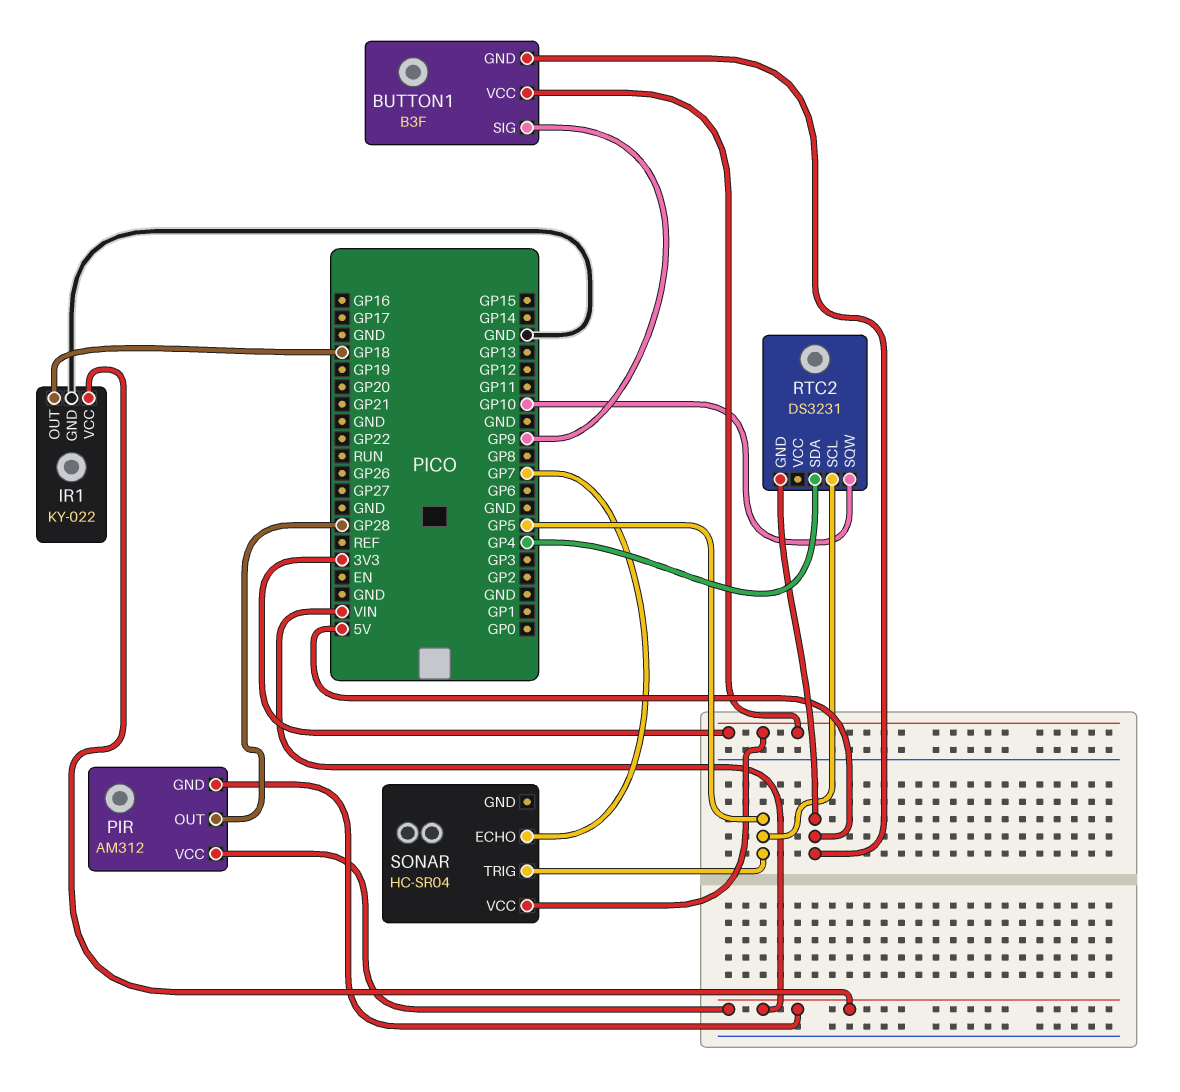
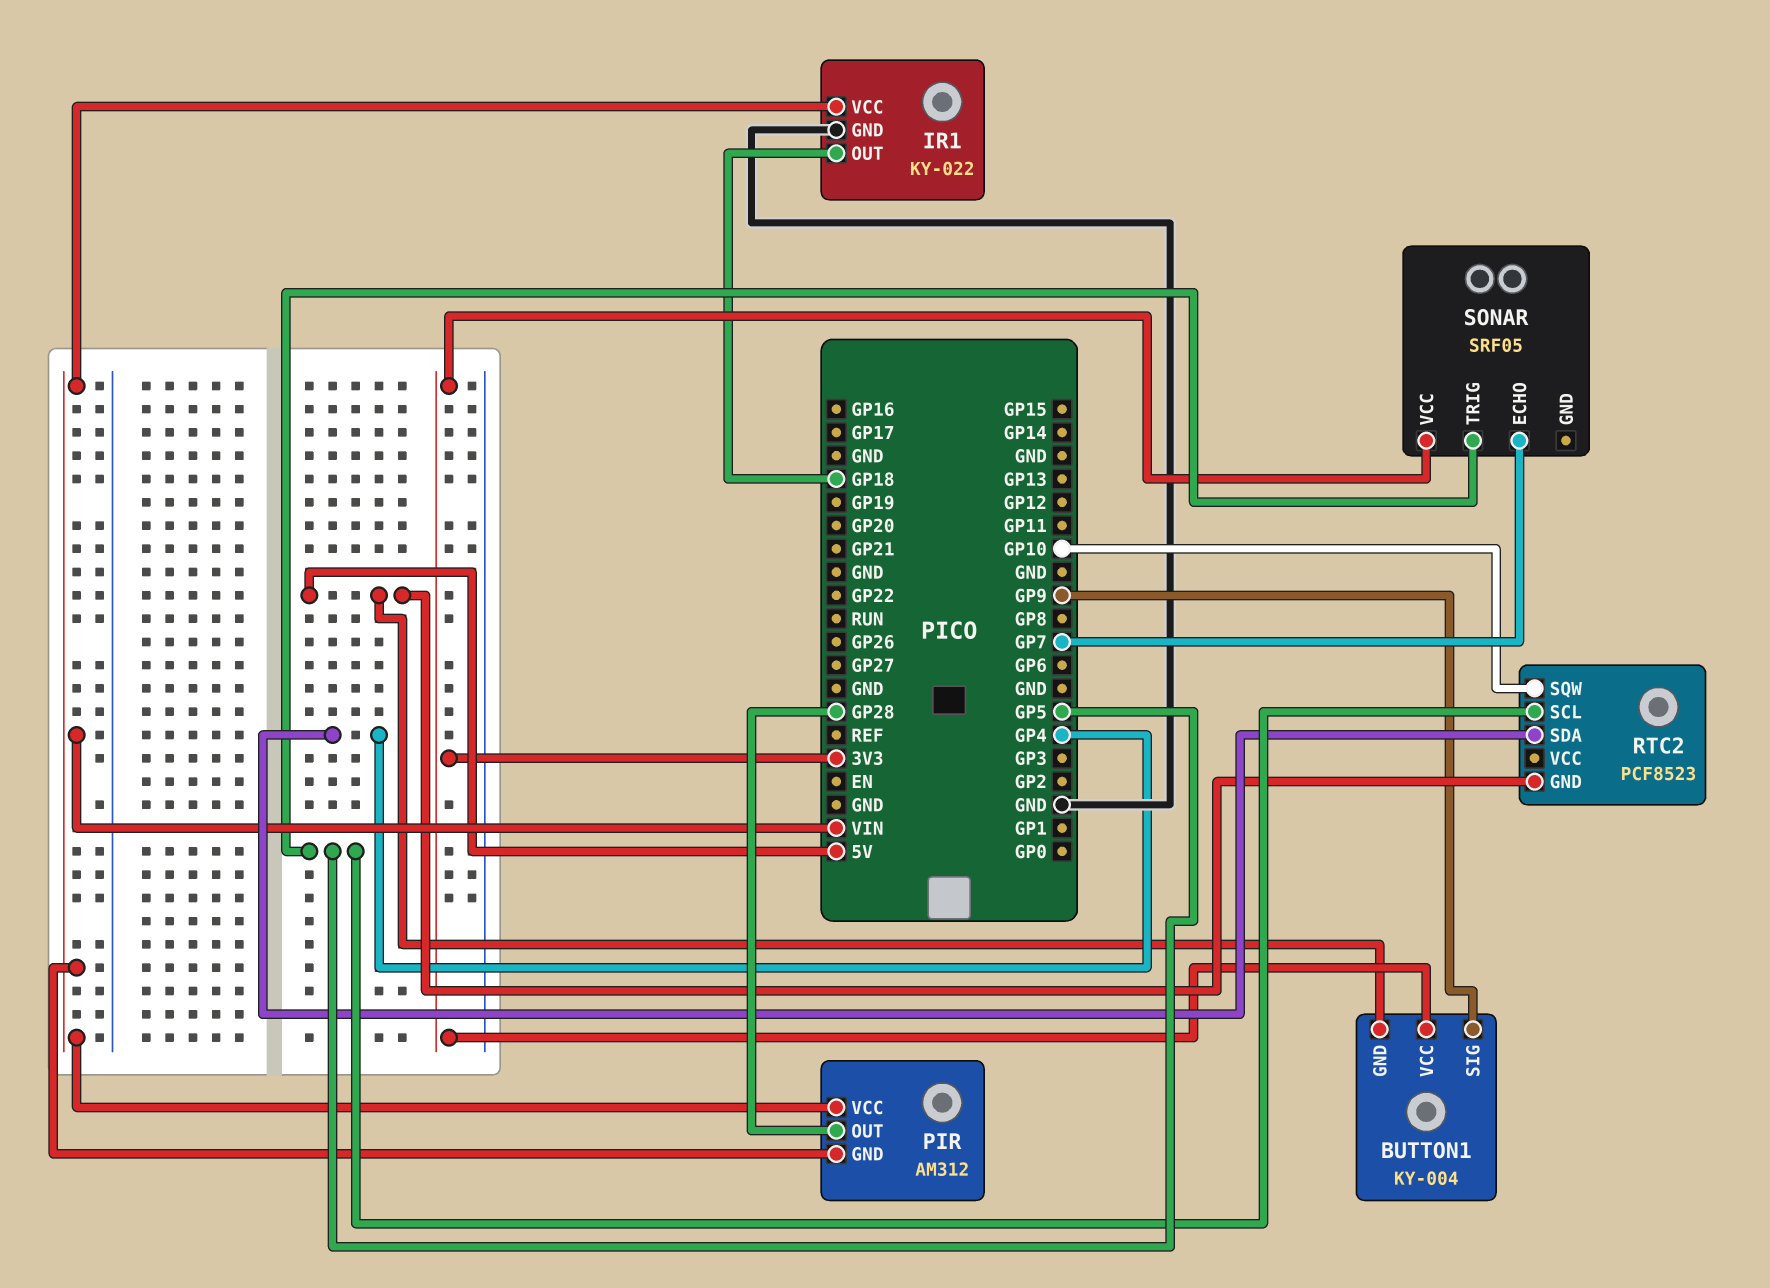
BUTTON1: B3F -> KY-004
RTC2: DS3231 -> PCF8523
SONAR: HC-SR04 -> SRF05

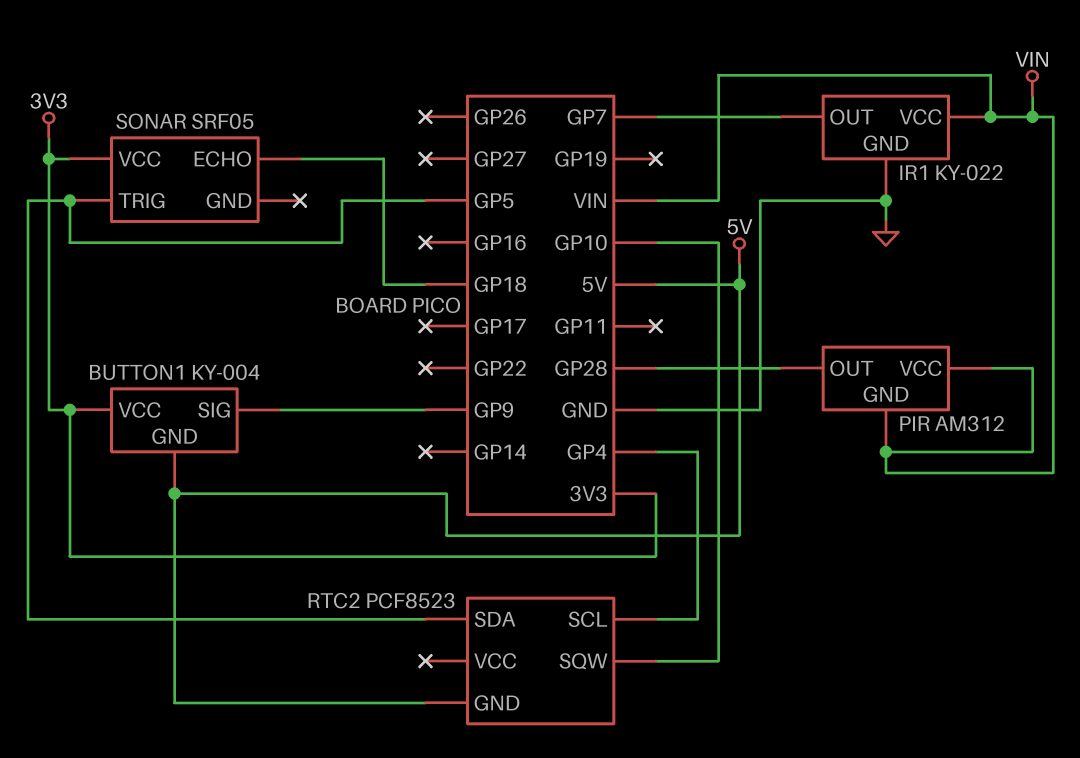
IR1 pin OUT: GP18 -> GP7
RTC2 pin SCL: GP5 -> GP4
RTC2 pin SDA: GP4 -> GP5
SONAR pin ECHO: GP7 -> GP18

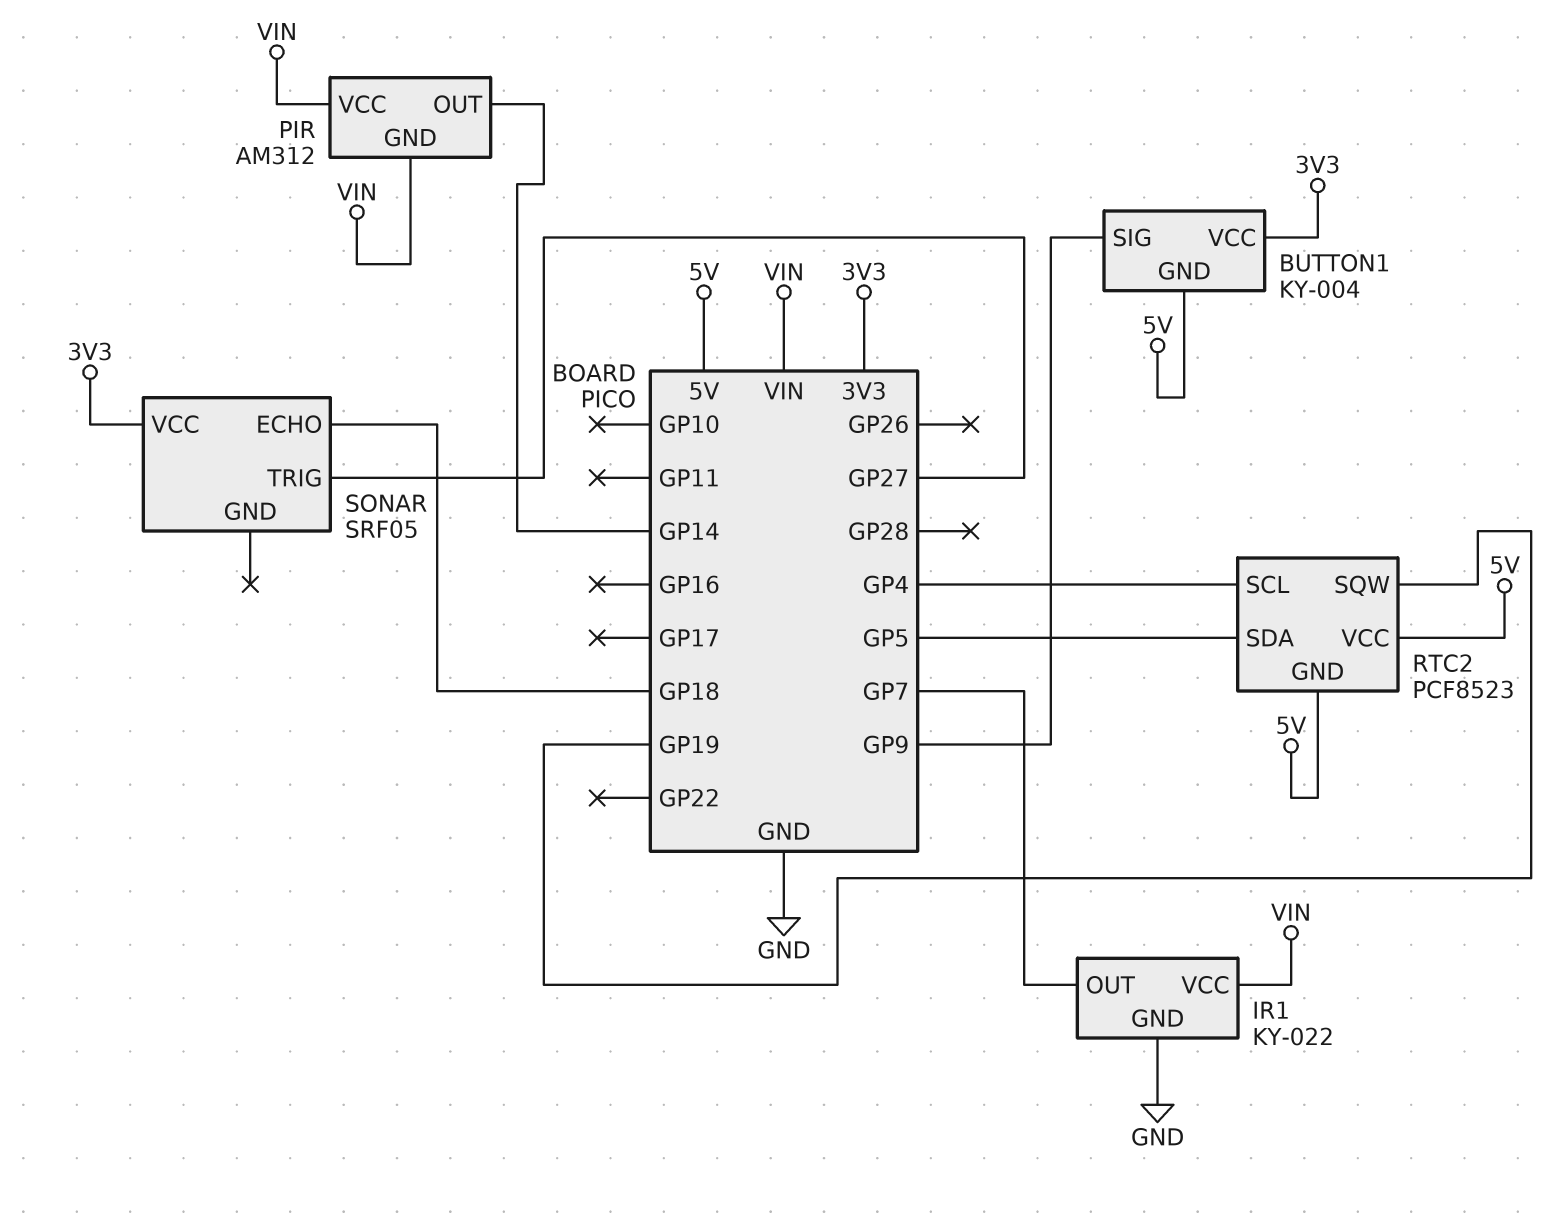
PIR pin OUT: GP28 -> GP14
RTC2 pin SQW: GP10 -> GP19
RTC2 pin VCC: none -> 5V
SONAR pin TRIG: GP5 -> GP27

